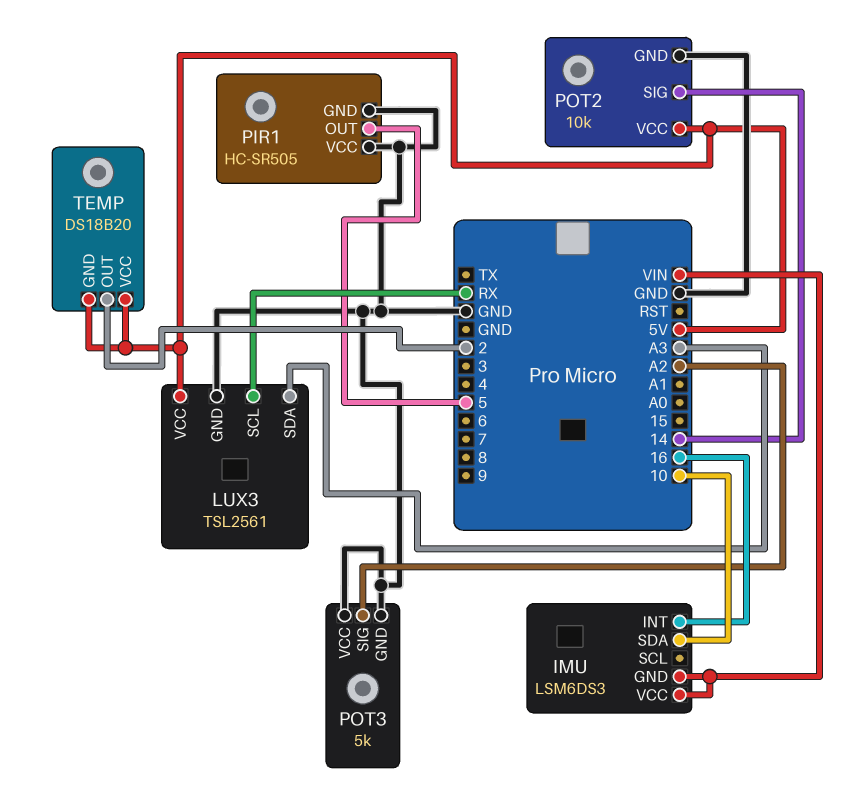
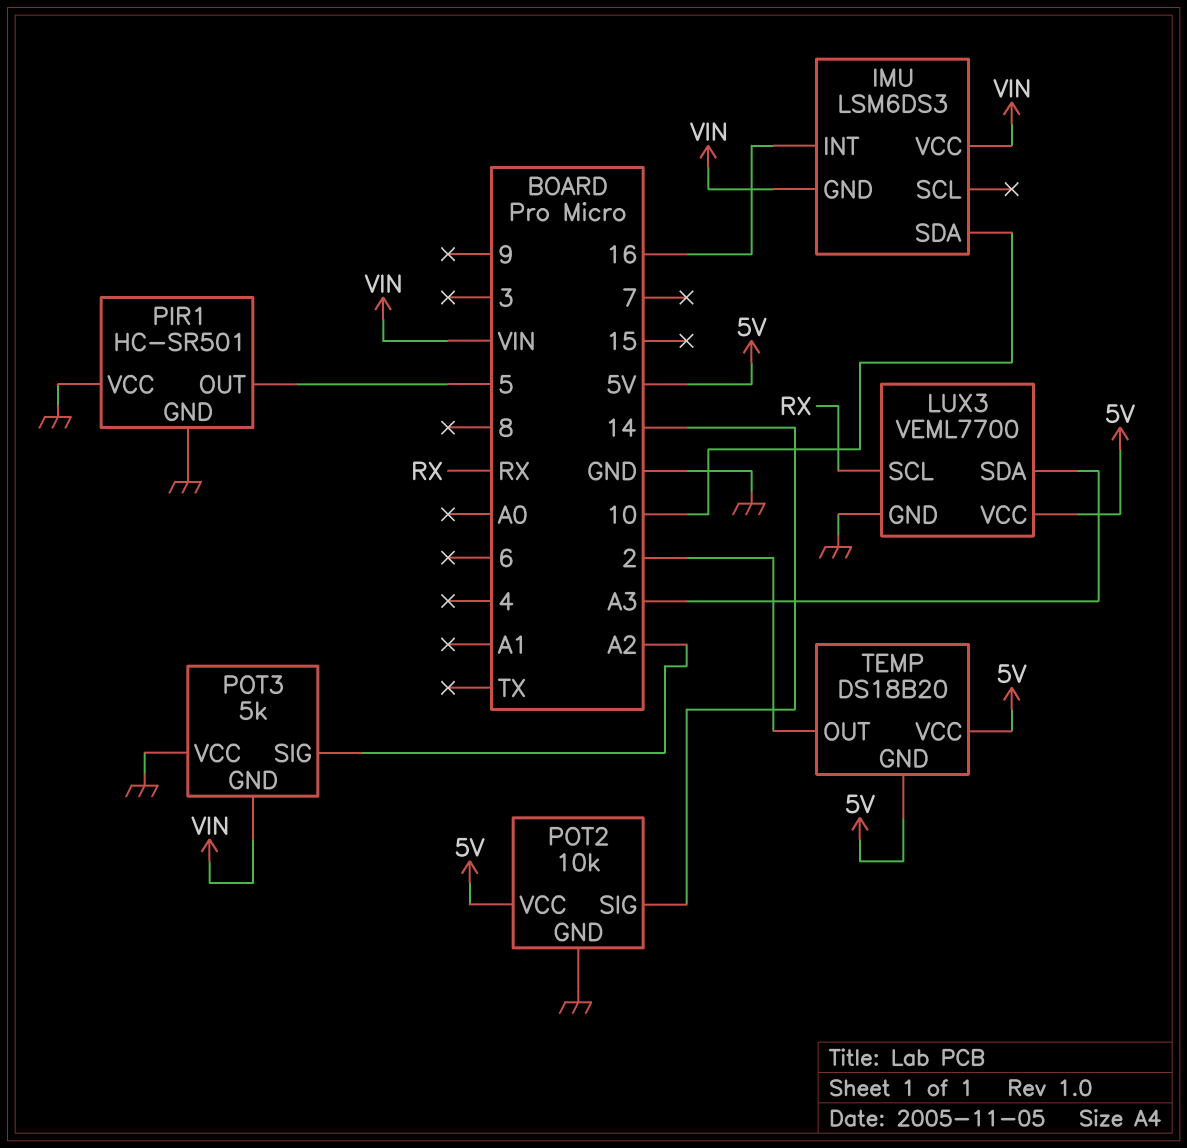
LUX3: TSL2561 -> VEML7700
PIR1: HC-SR505 -> HC-SR501
POT3 pin GND: GND -> VIN

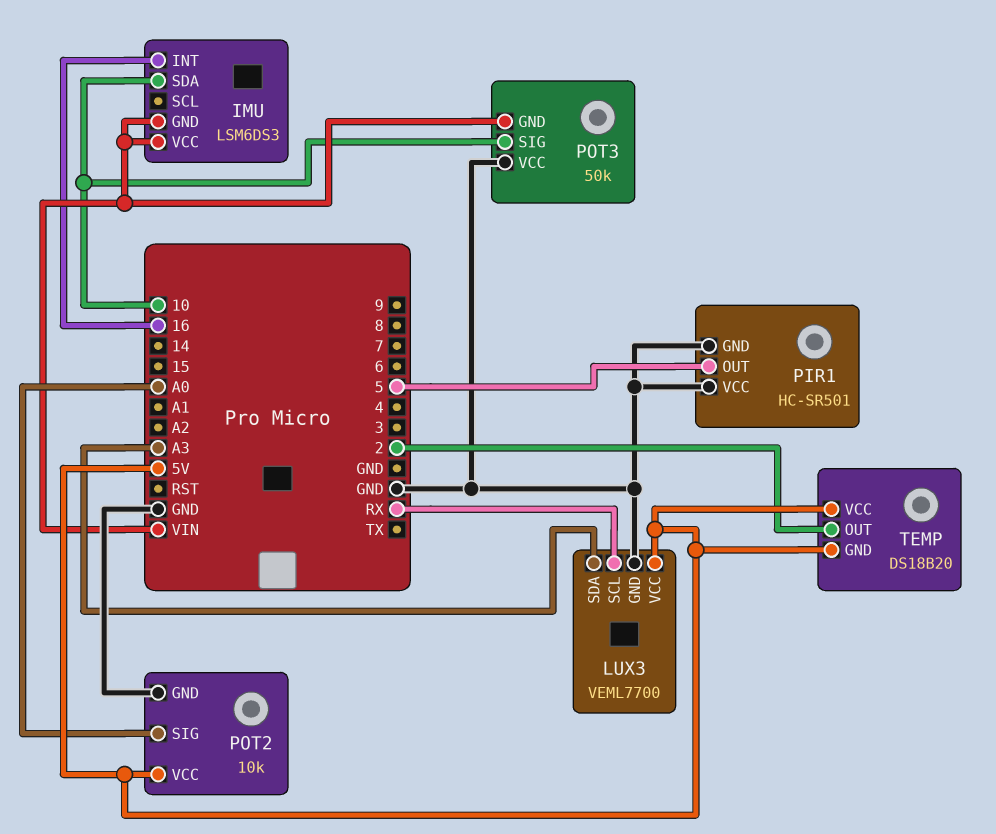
POT2 pin SIG: 14 -> A0
POT3: 5k -> 50k
POT3 pin SIG: A2 -> 10

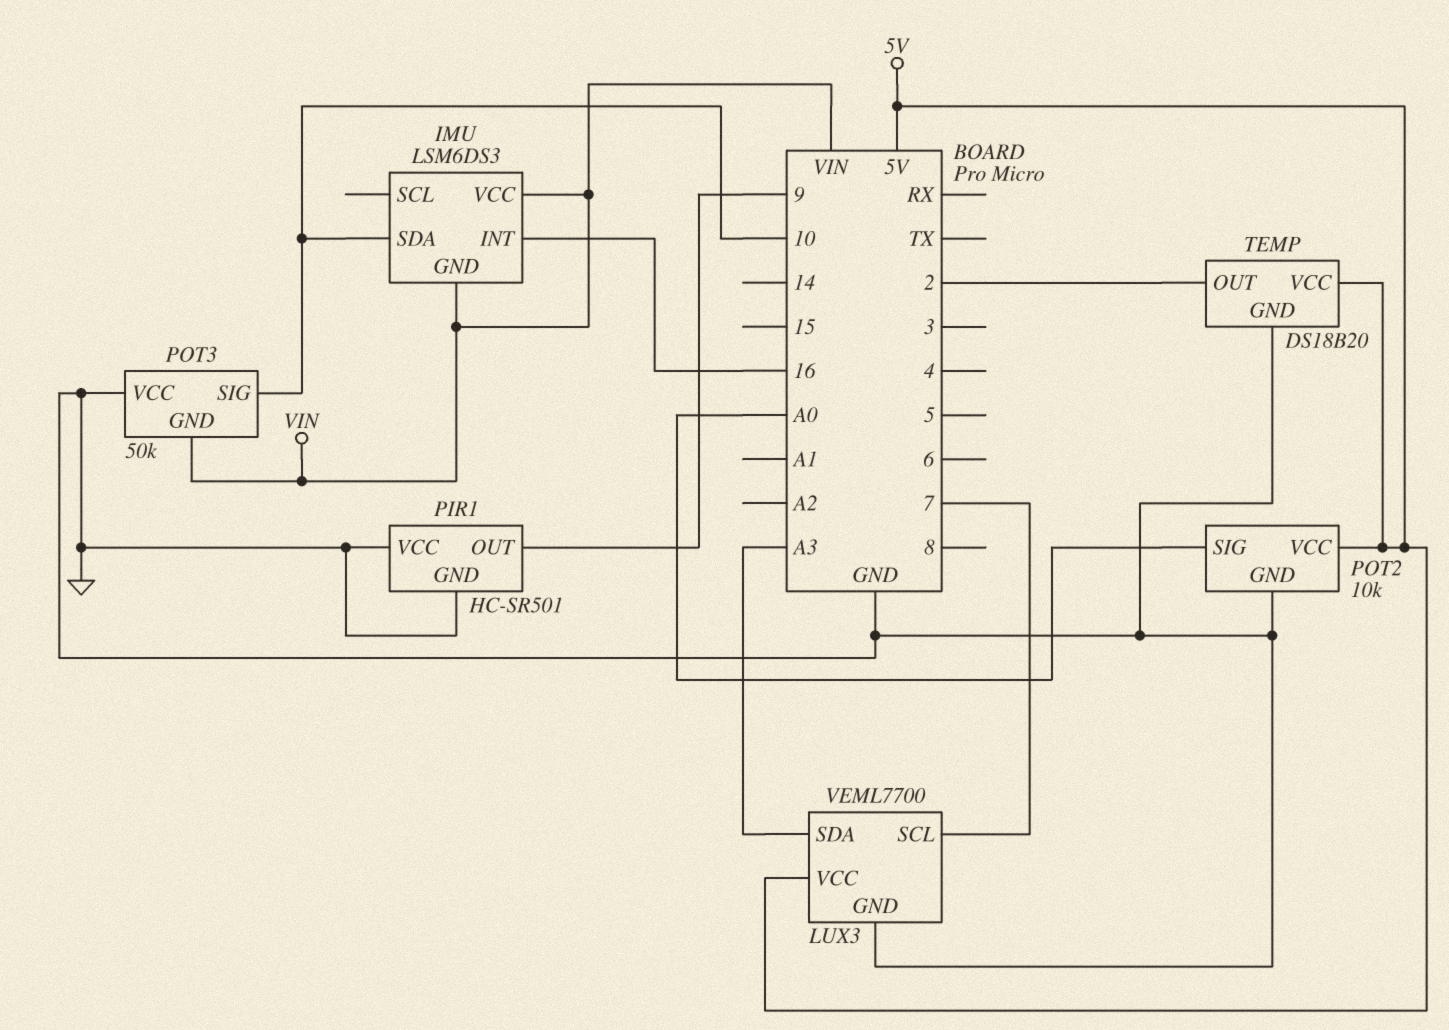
LUX3 pin SCL: RX -> 7
PIR1 pin OUT: 5 -> 9
TEMP pin GND: 5V -> GND

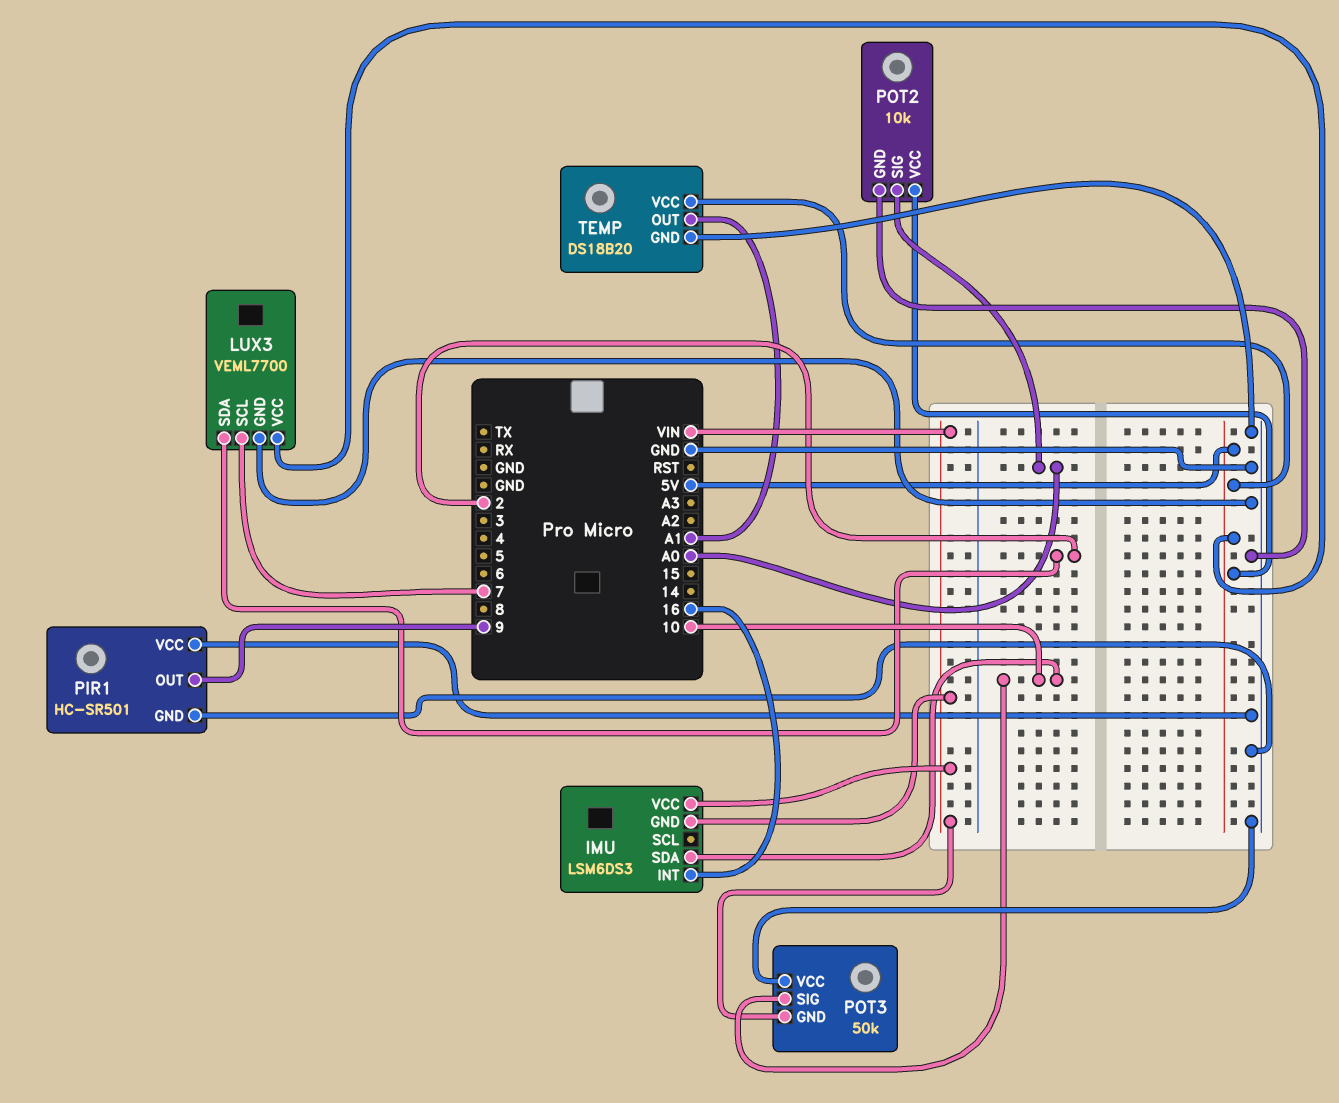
LUX3 pin SDA: A3 -> 2
TEMP pin OUT: 2 -> A1

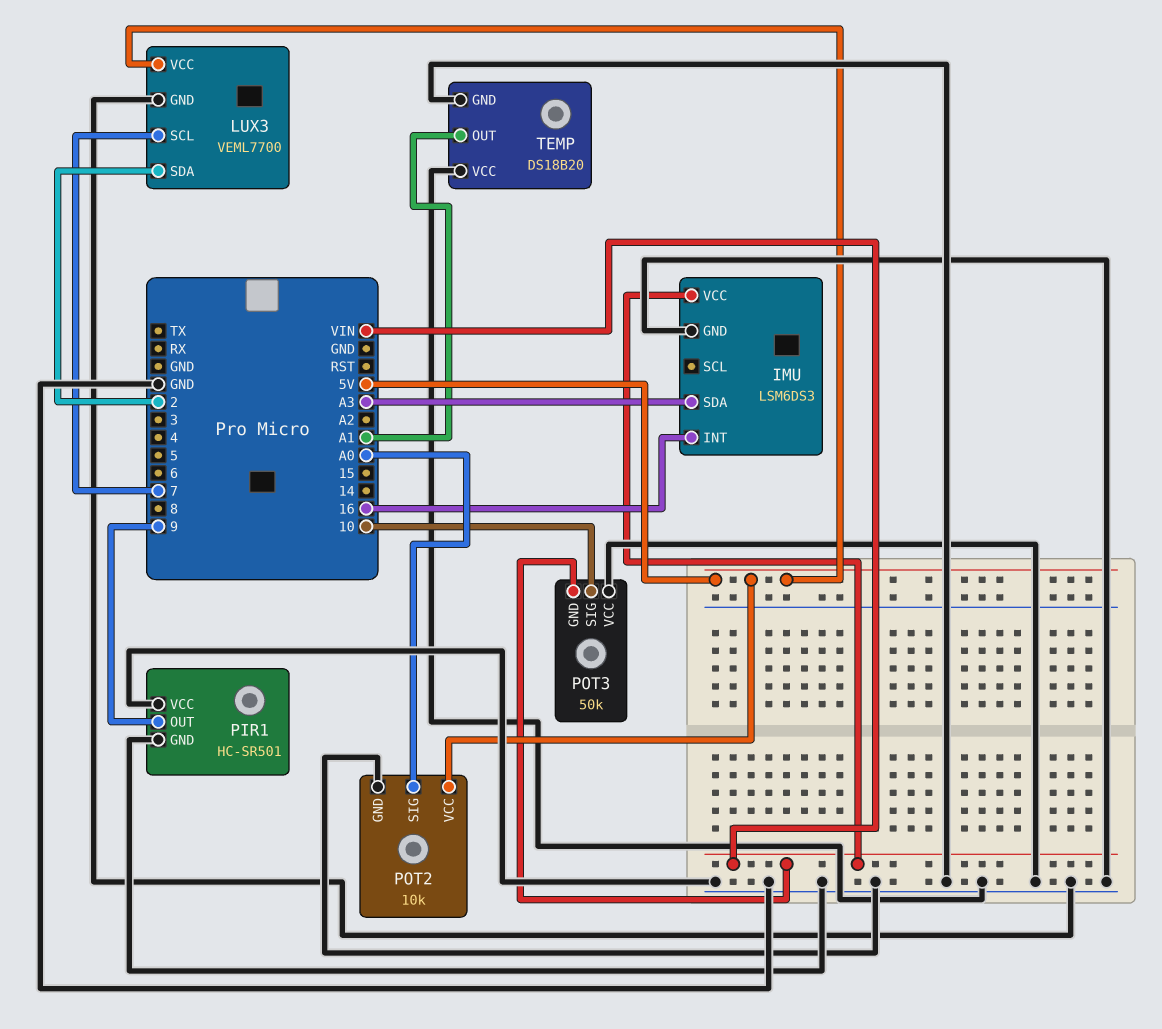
IMU pin GND: VIN -> GND
IMU pin SDA: 10 -> A3
TEMP pin VCC: 5V -> GND

